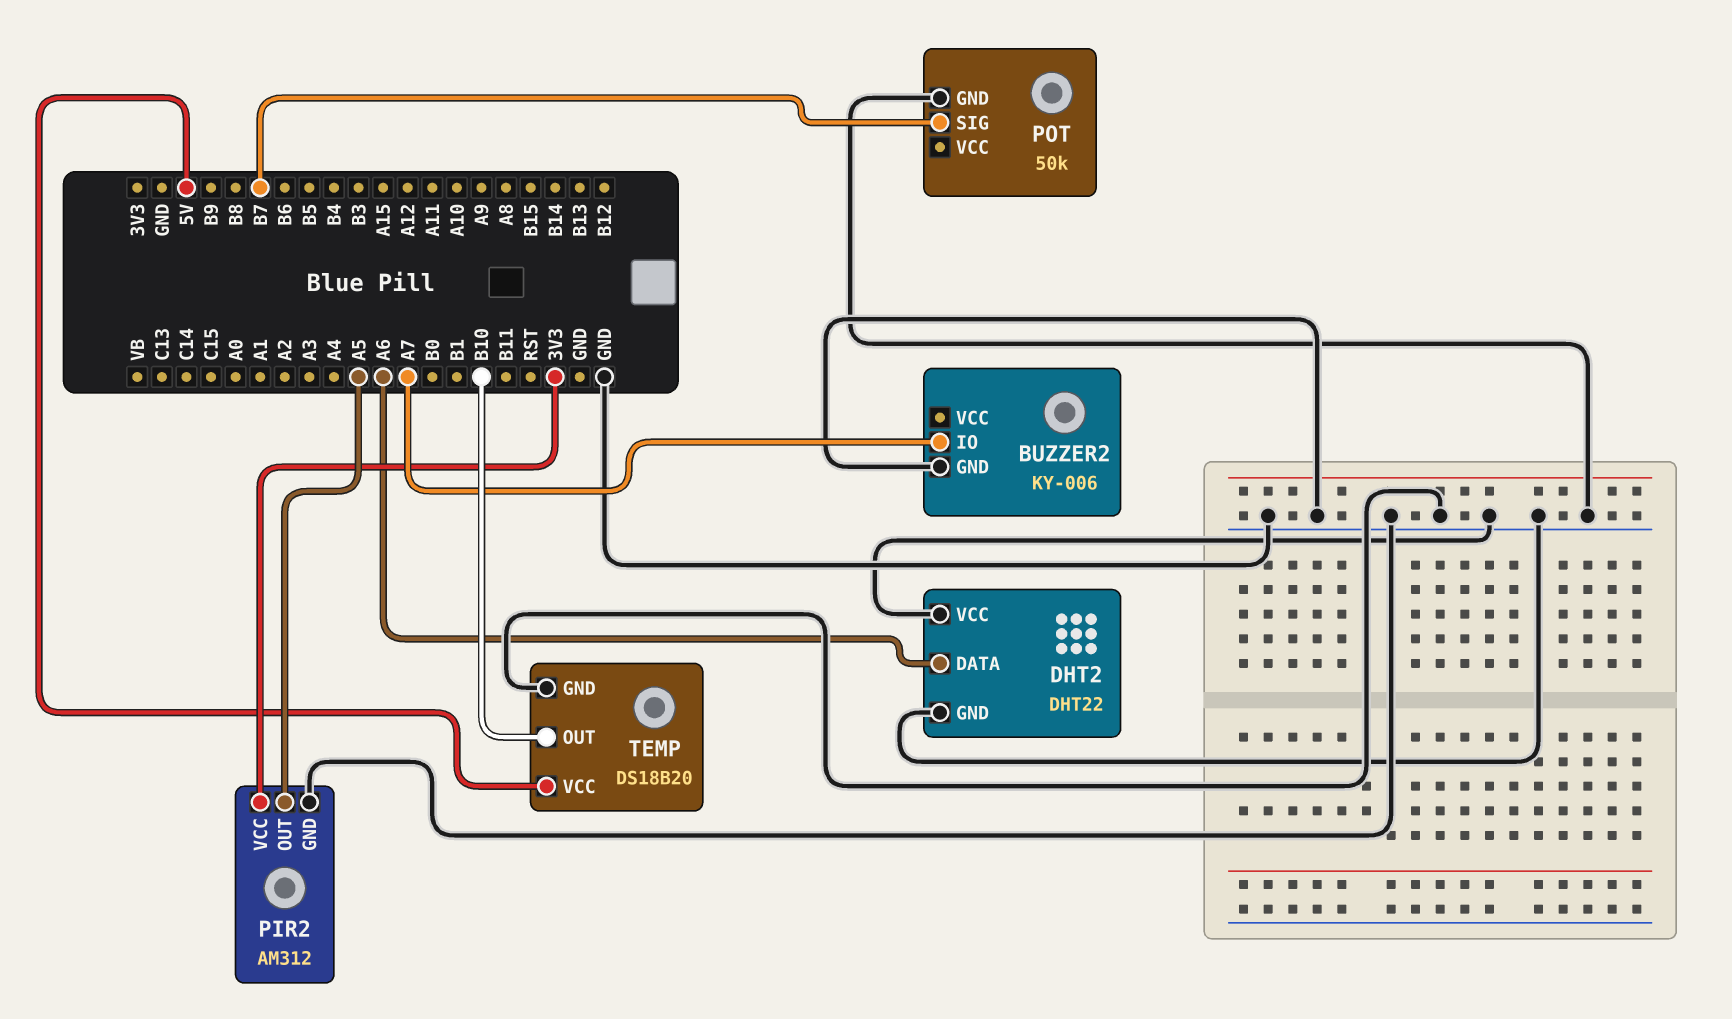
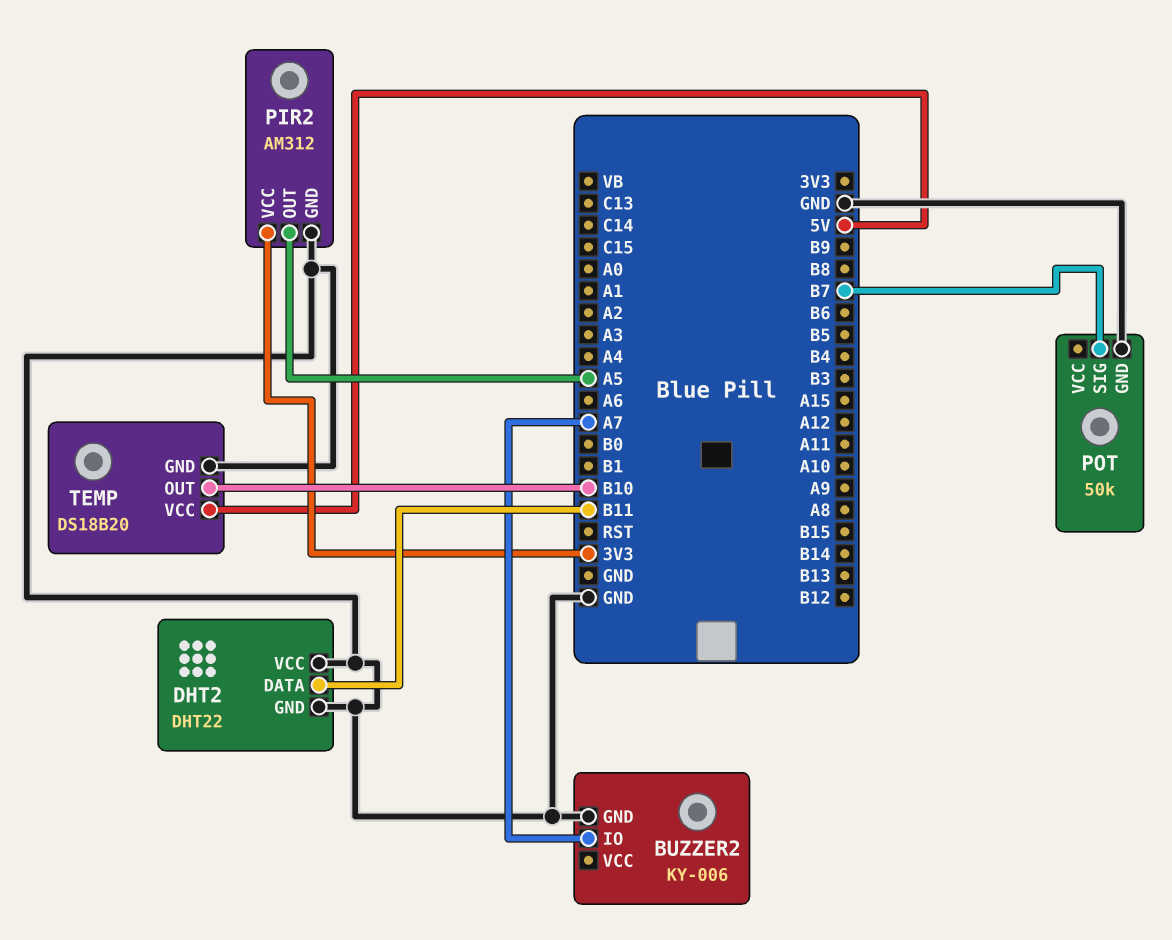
DHT2 pin DATA: A6 -> B11

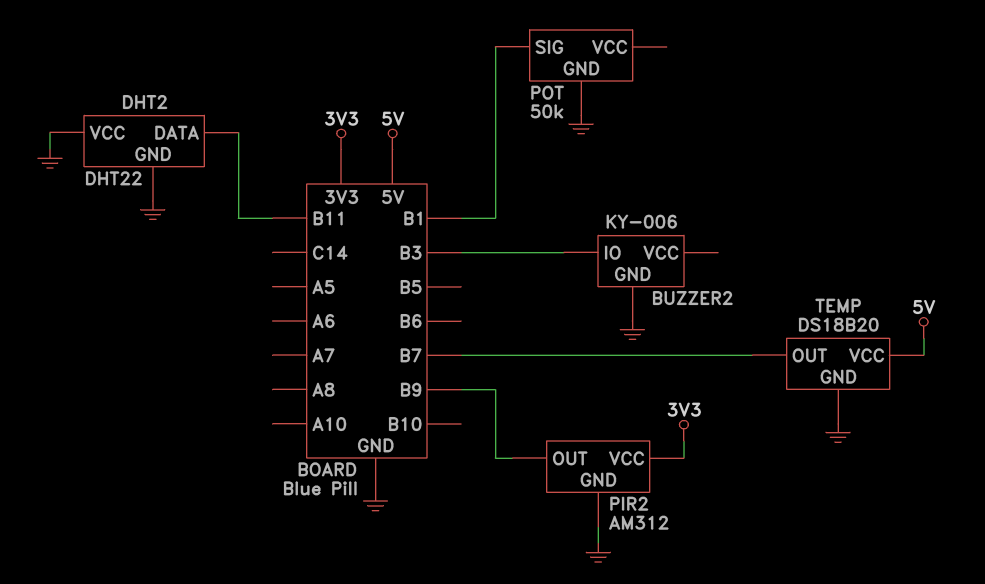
BUZZER2 pin IO: A7 -> B3
PIR2 pin OUT: A5 -> B9
POT pin SIG: B7 -> B1
TEMP pin OUT: B10 -> B7

